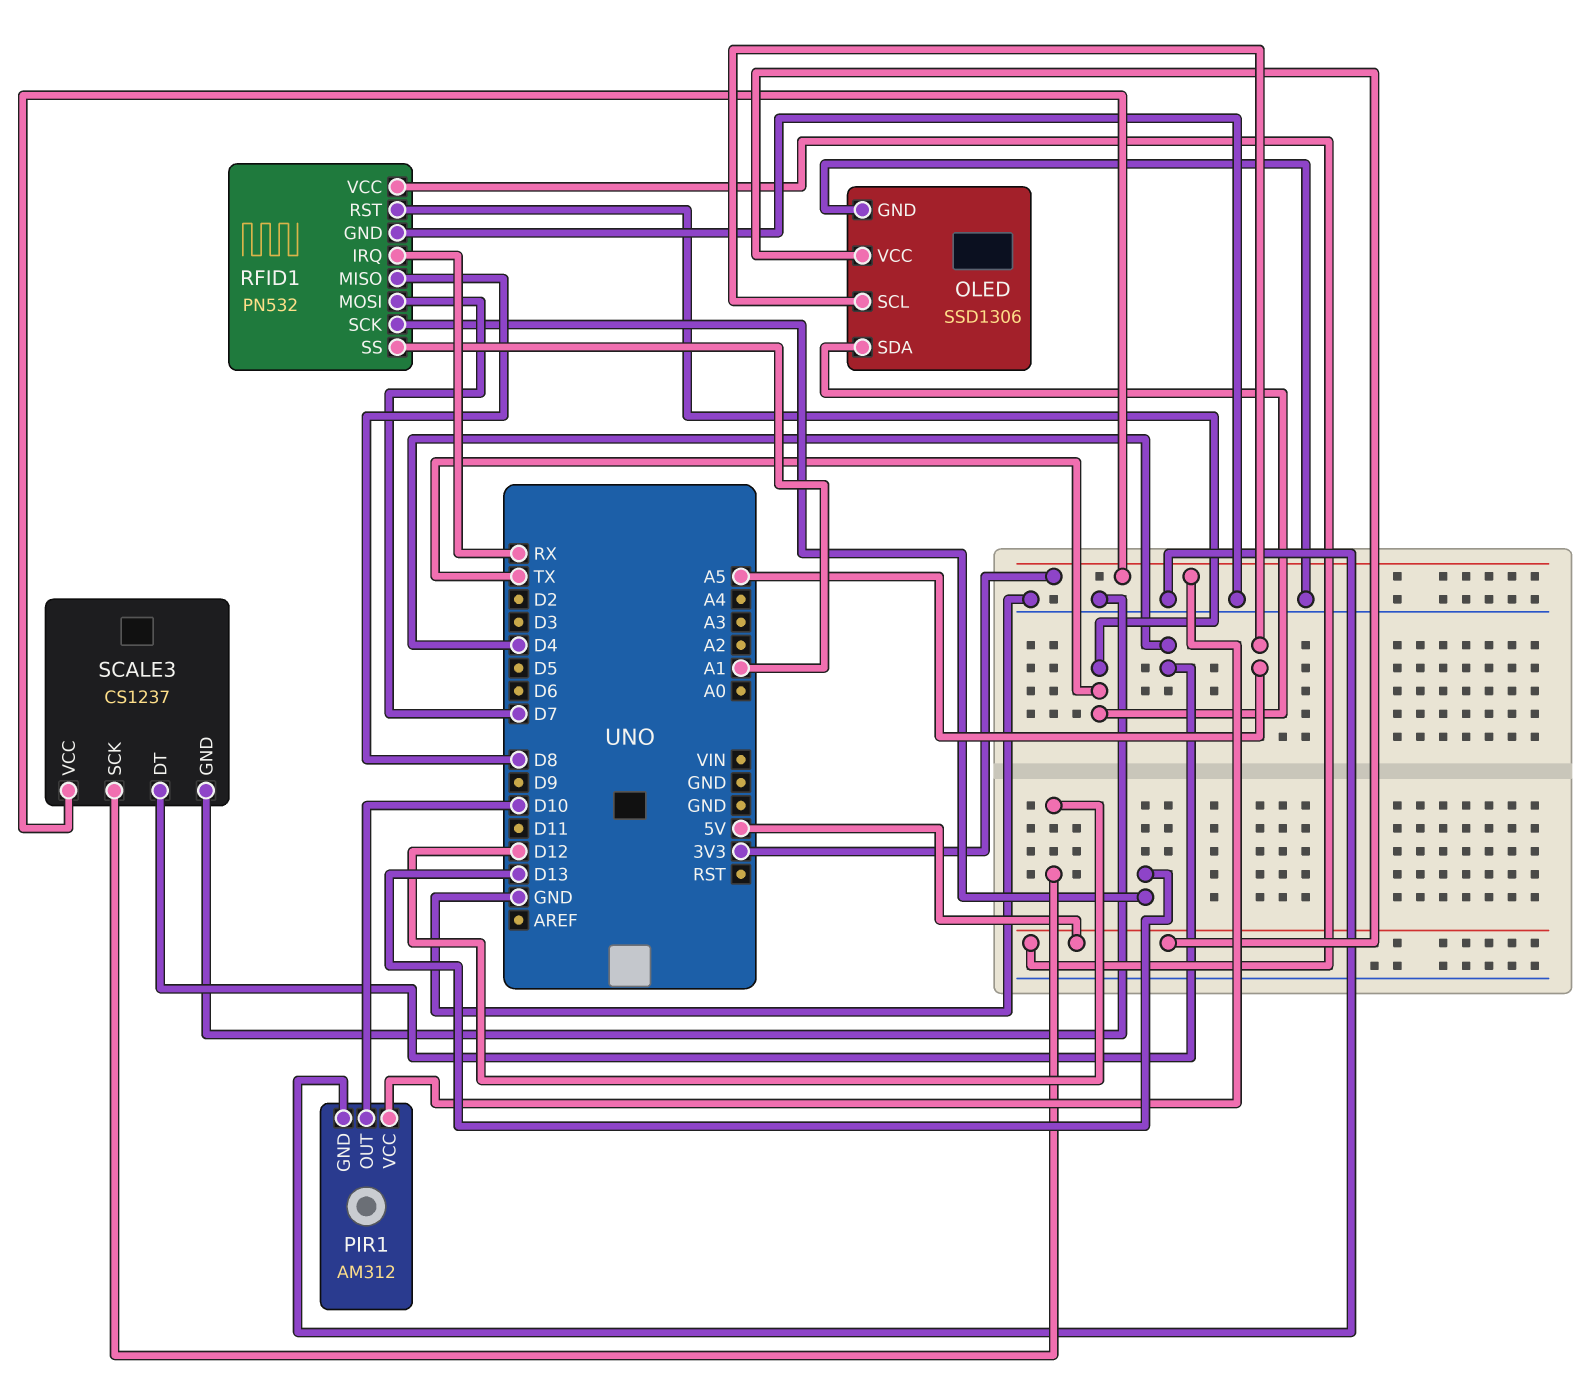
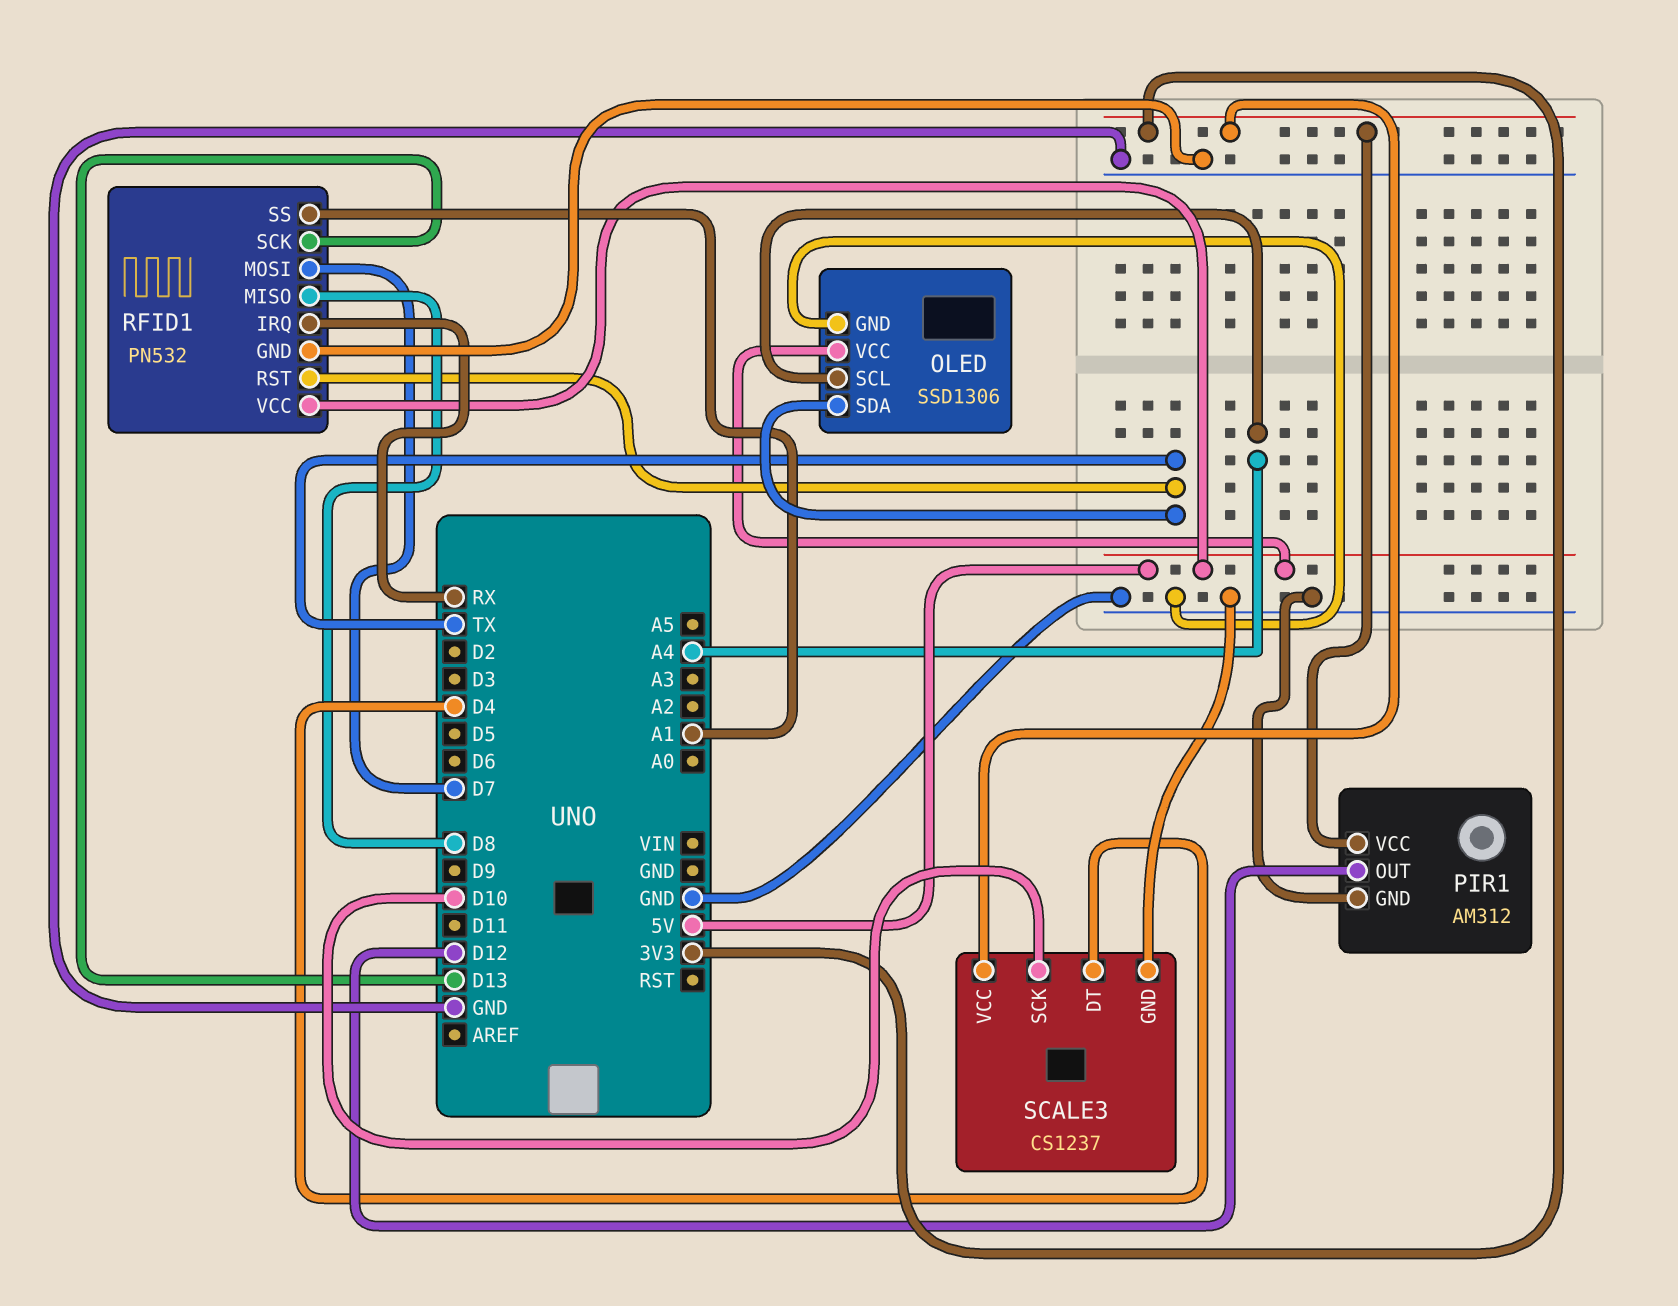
OLED pin SCL: A5 -> A4
PIR1 pin OUT: D10 -> D12
SCALE3 pin SCK: D12 -> D10

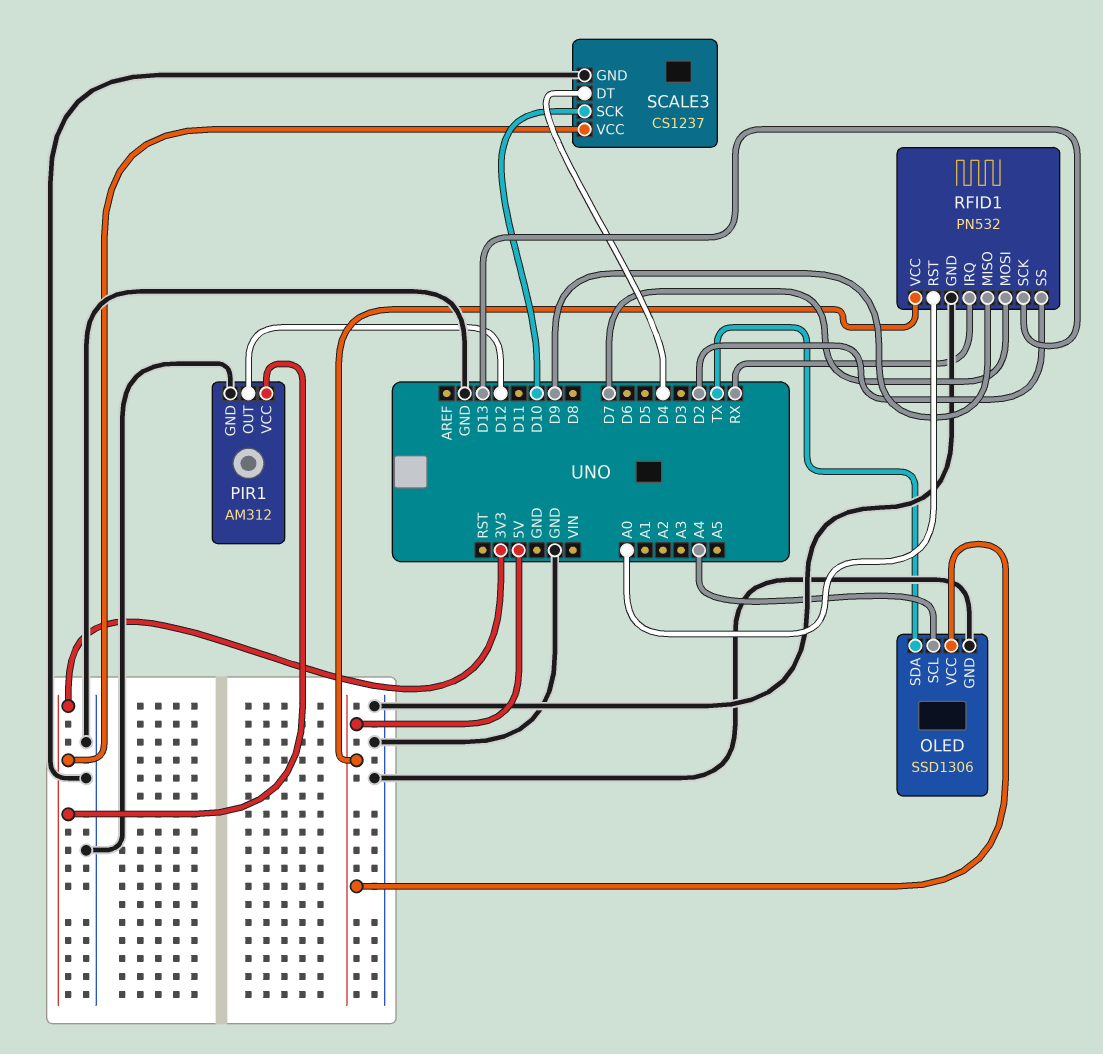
RFID1 pin MISO: D8 -> D9
RFID1 pin RST: TX -> A0
RFID1 pin SS: A1 -> D2

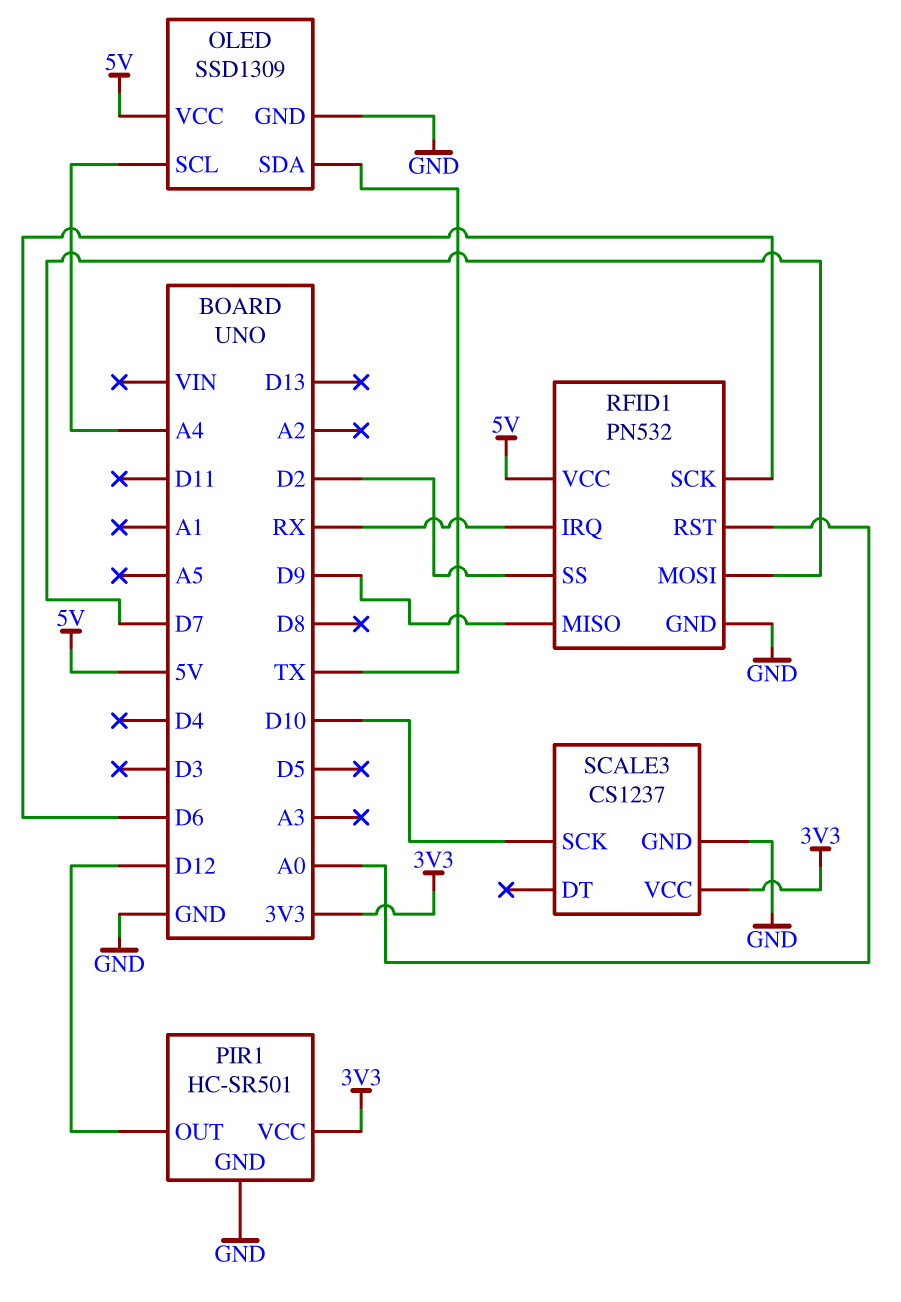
OLED: SSD1306 -> SSD1309
PIR1: AM312 -> HC-SR501
RFID1 pin SCK: D13 -> D6
SCALE3 pin DT: D4 -> none

